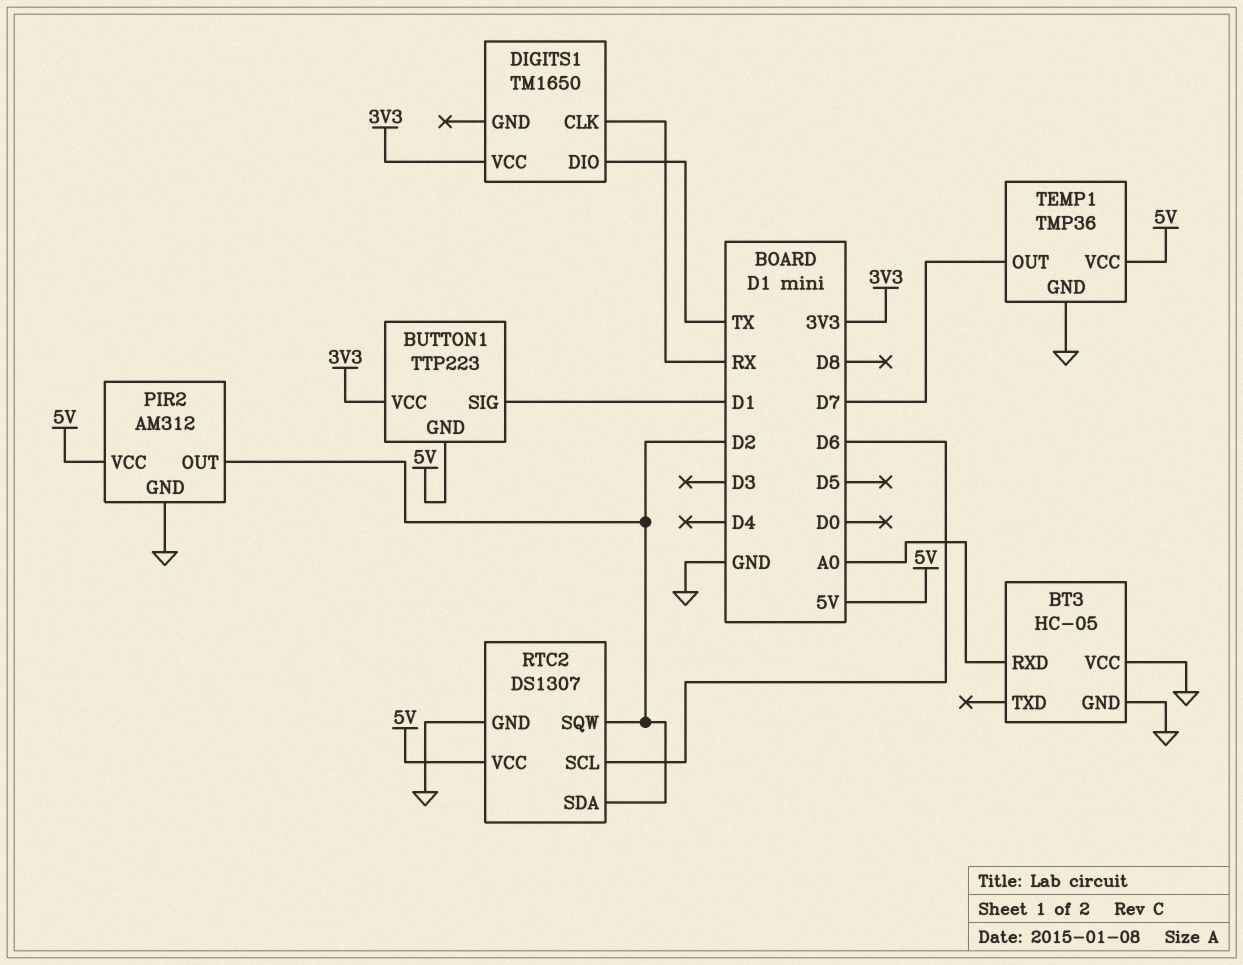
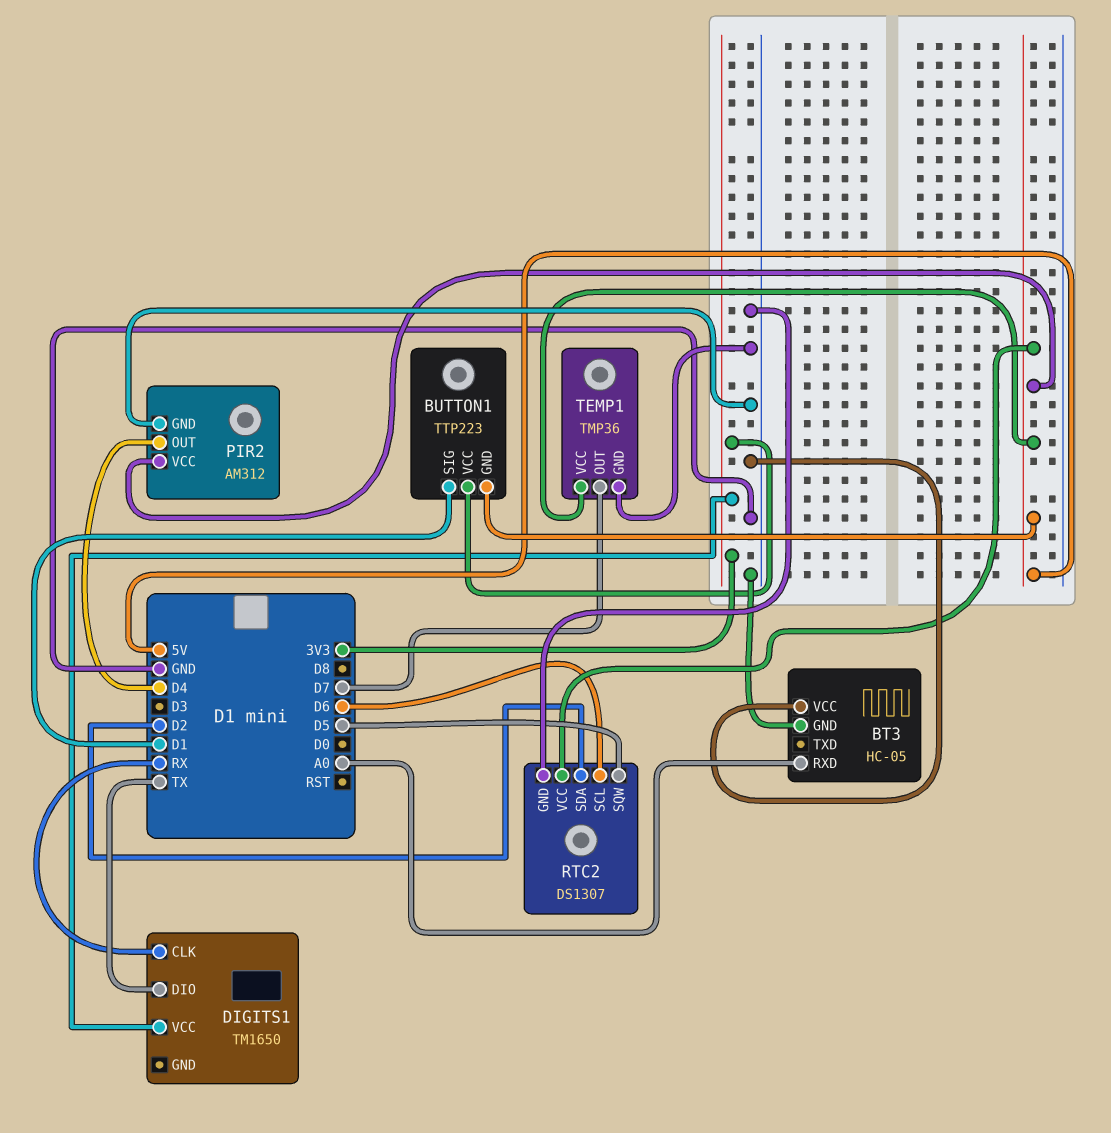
PIR2 pin OUT: D2 -> D4
RTC2 pin SQW: D2 -> D5

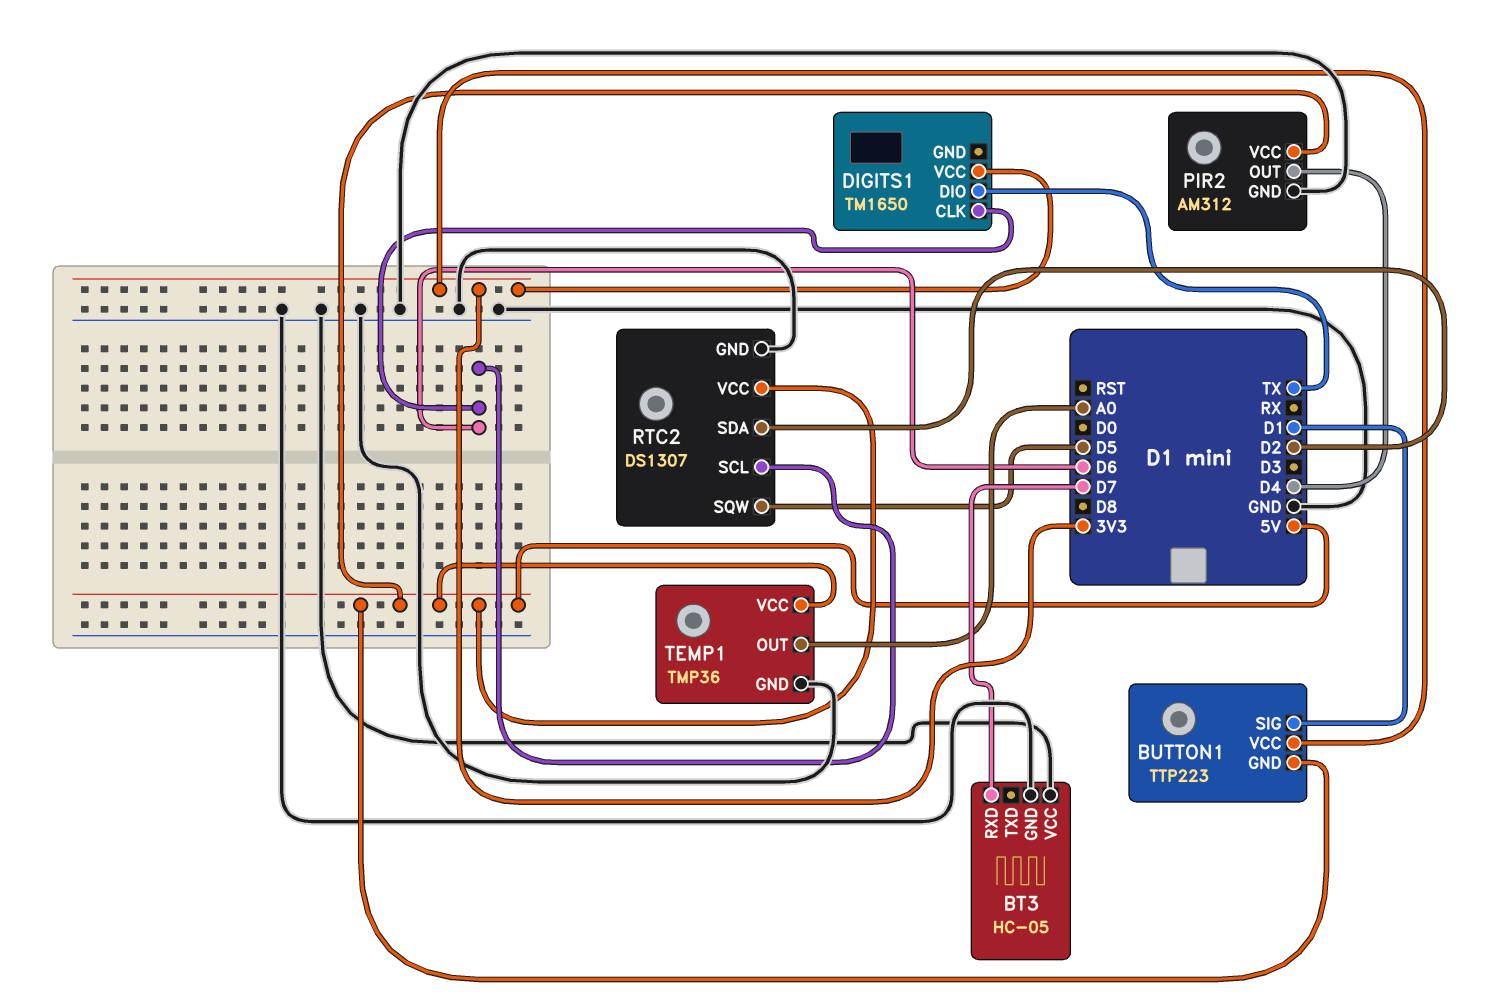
BT3 pin RXD: A0 -> D7
DIGITS1 pin CLK: RX -> D6
TEMP1 pin OUT: D7 -> A0

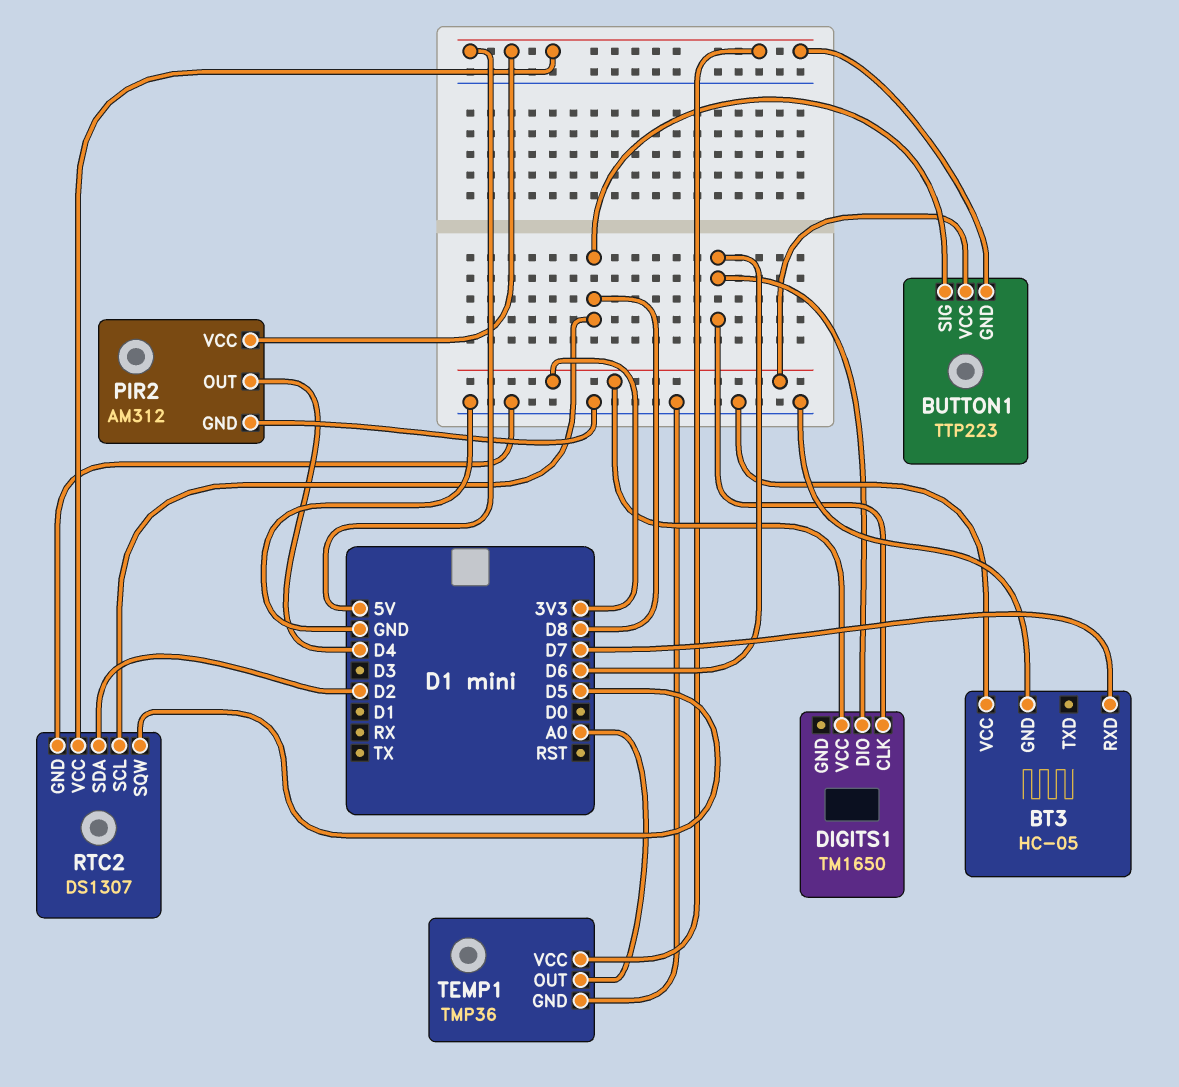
BUTTON1 pin SIG: D1 -> D8
DIGITS1 pin DIO: TX -> D6
RTC2 pin SCL: D6 -> D8

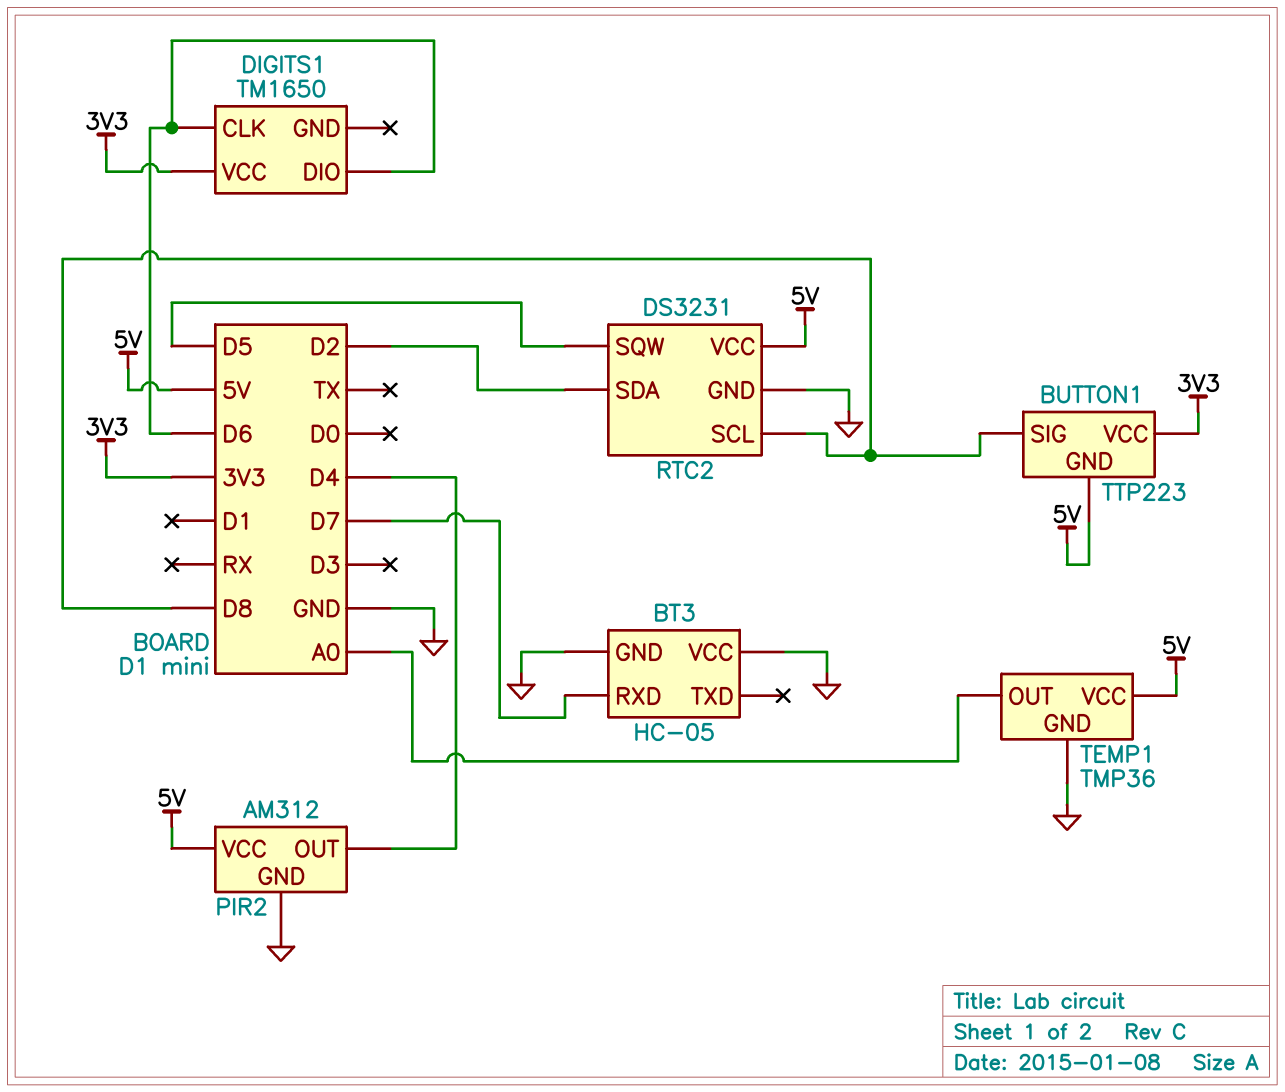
RTC2: DS1307 -> DS3231

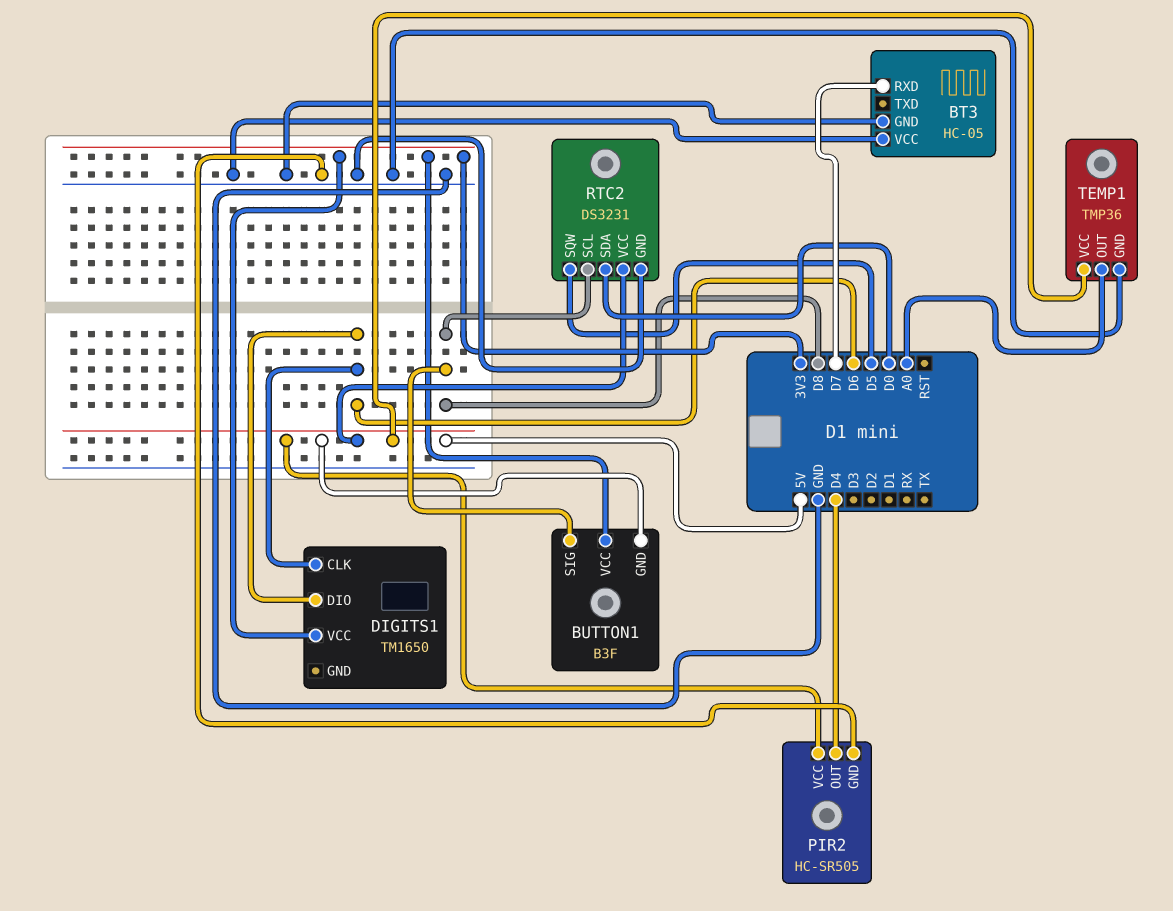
BUTTON1: TTP223 -> B3F
PIR2: AM312 -> HC-SR505
RTC2 pin SDA: D2 -> D0

